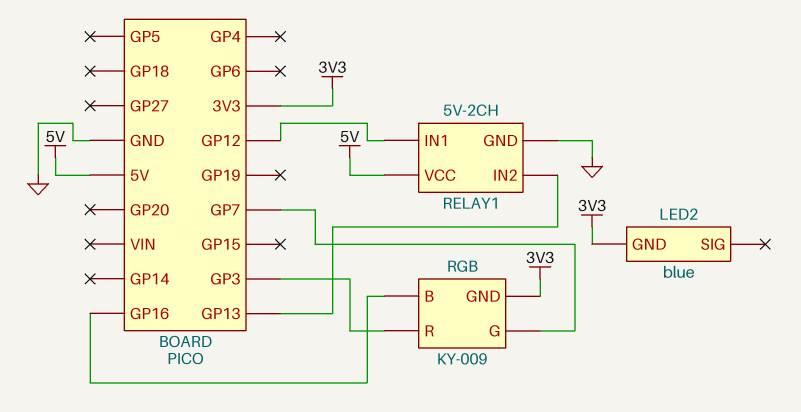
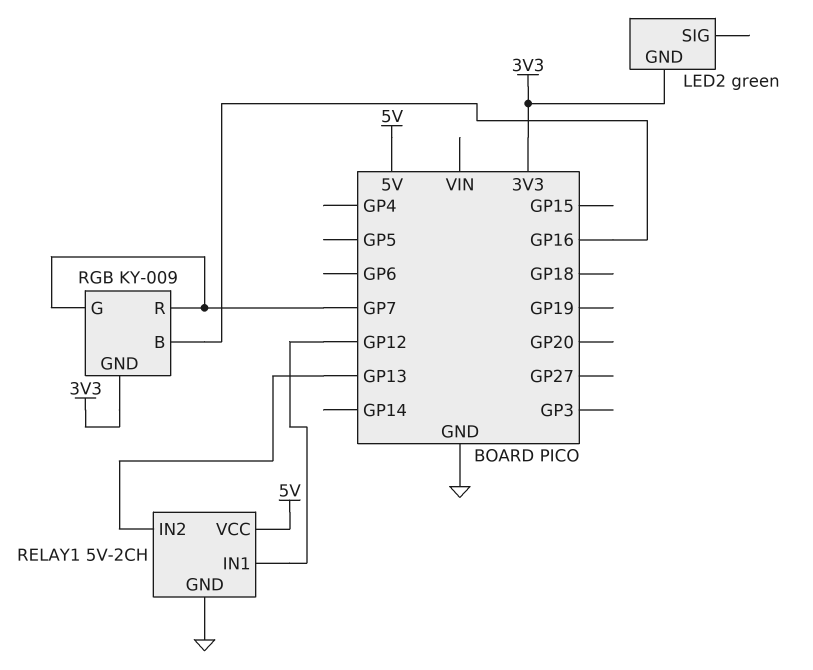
LED2: blue -> green
RGB pin R: GP3 -> GP7

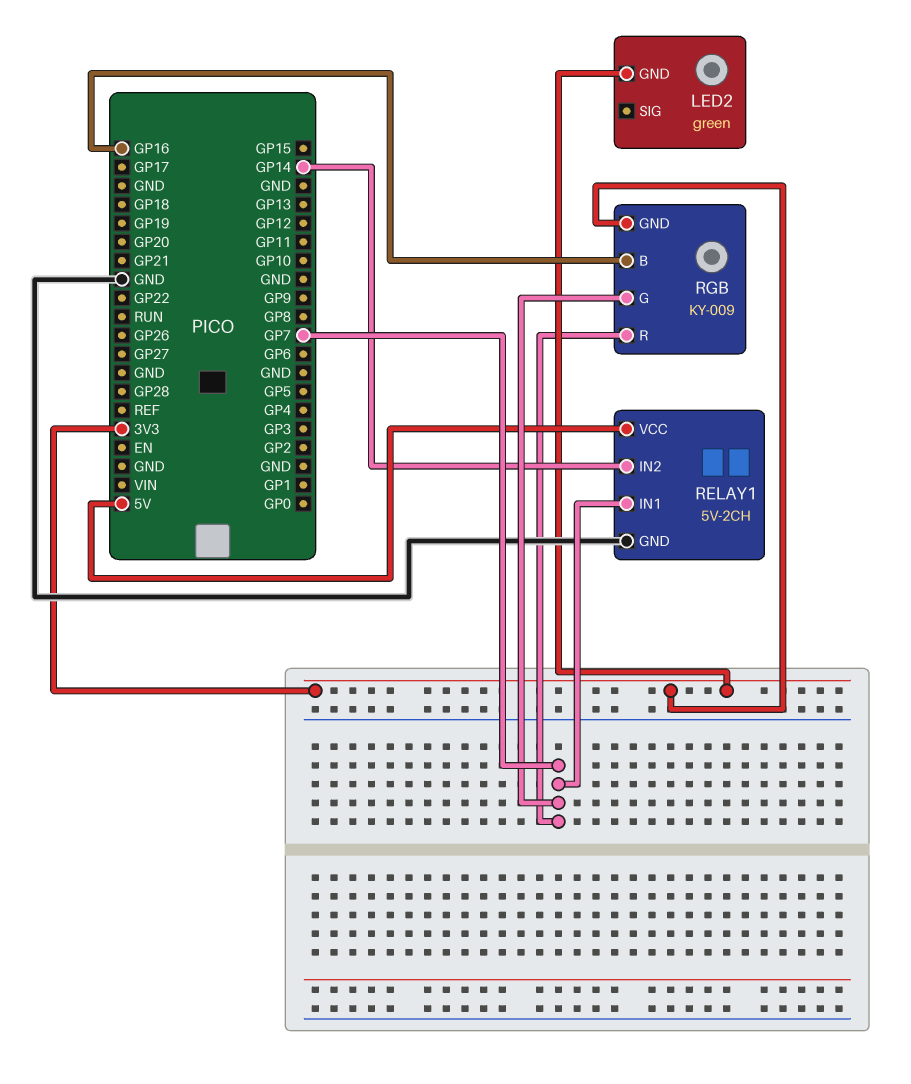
RELAY1 pin IN1: GP12 -> GP7
RELAY1 pin IN2: GP13 -> GP14

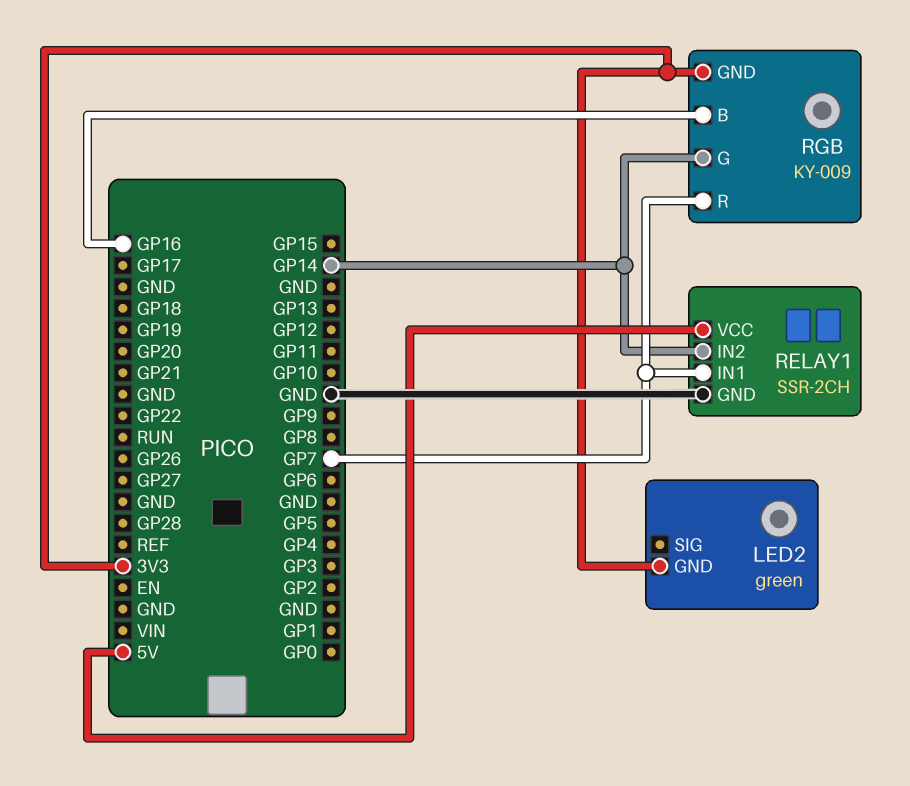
RELAY1: 5V-2CH -> SSR-2CH
RGB pin G: GP7 -> GP14

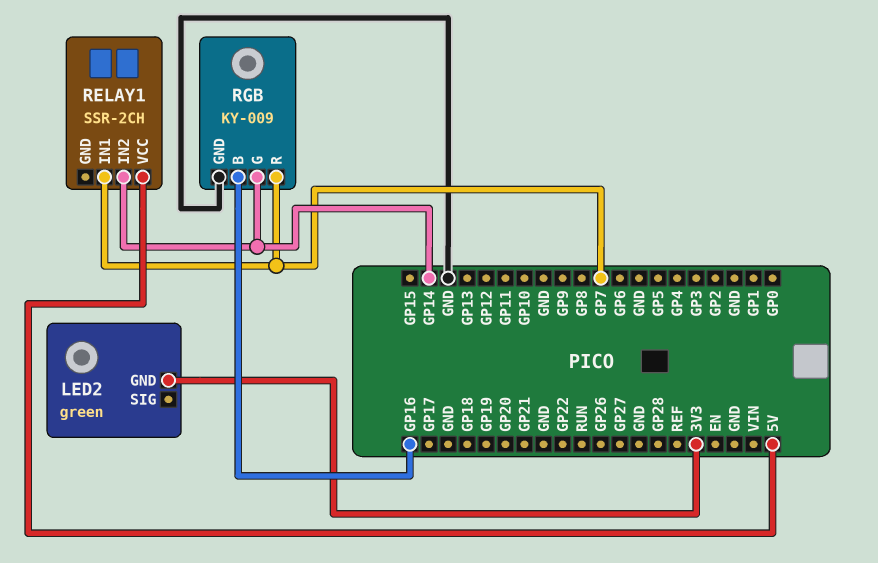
RELAY1 pin GND: GND -> none
RGB pin GND: 3V3 -> GND

